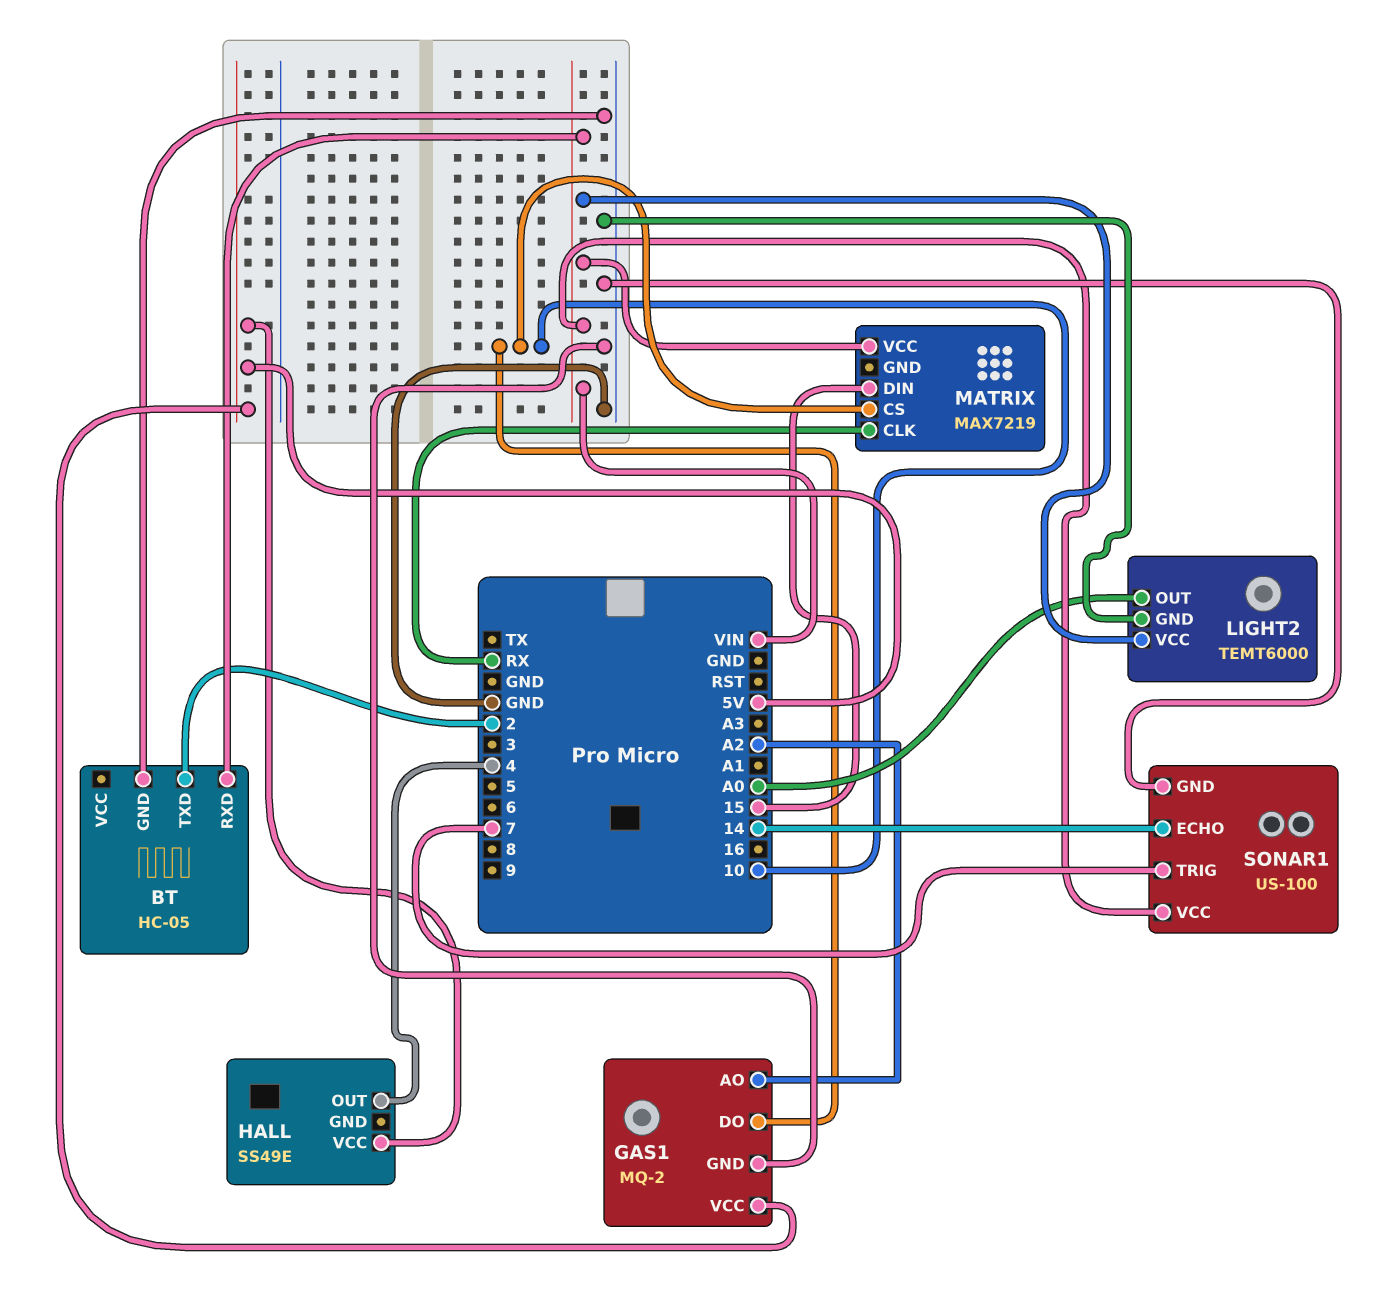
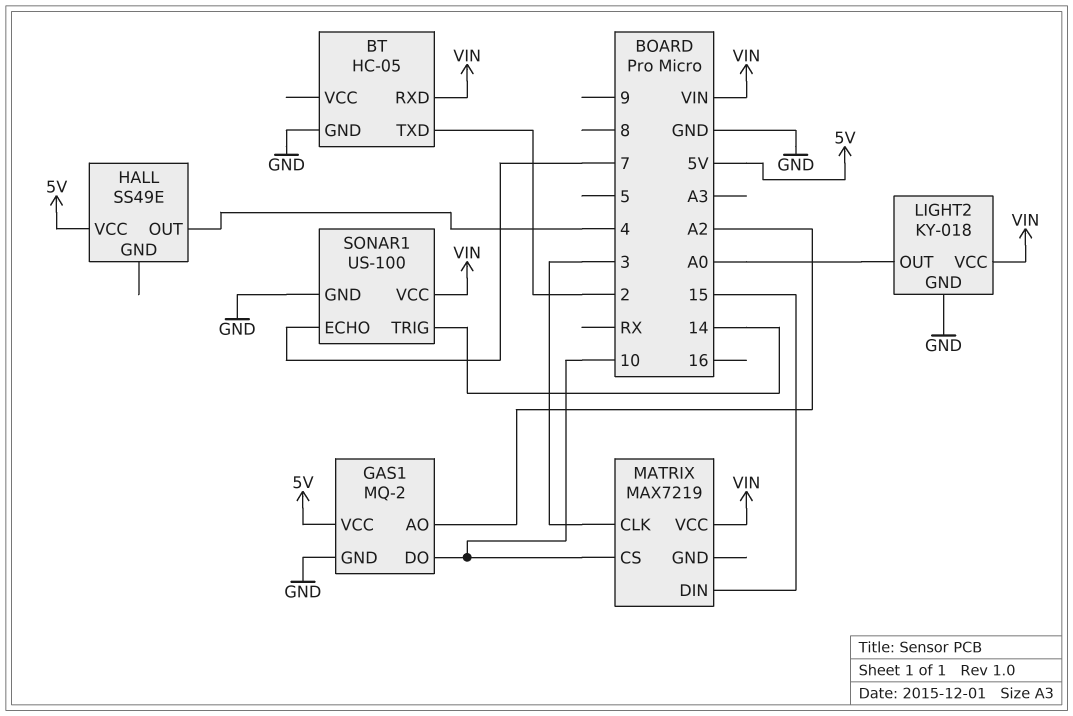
LIGHT2: TEMT6000 -> KY-018
MATRIX pin CLK: RX -> 3
SONAR1 pin ECHO: 14 -> 7
SONAR1 pin TRIG: 7 -> 14

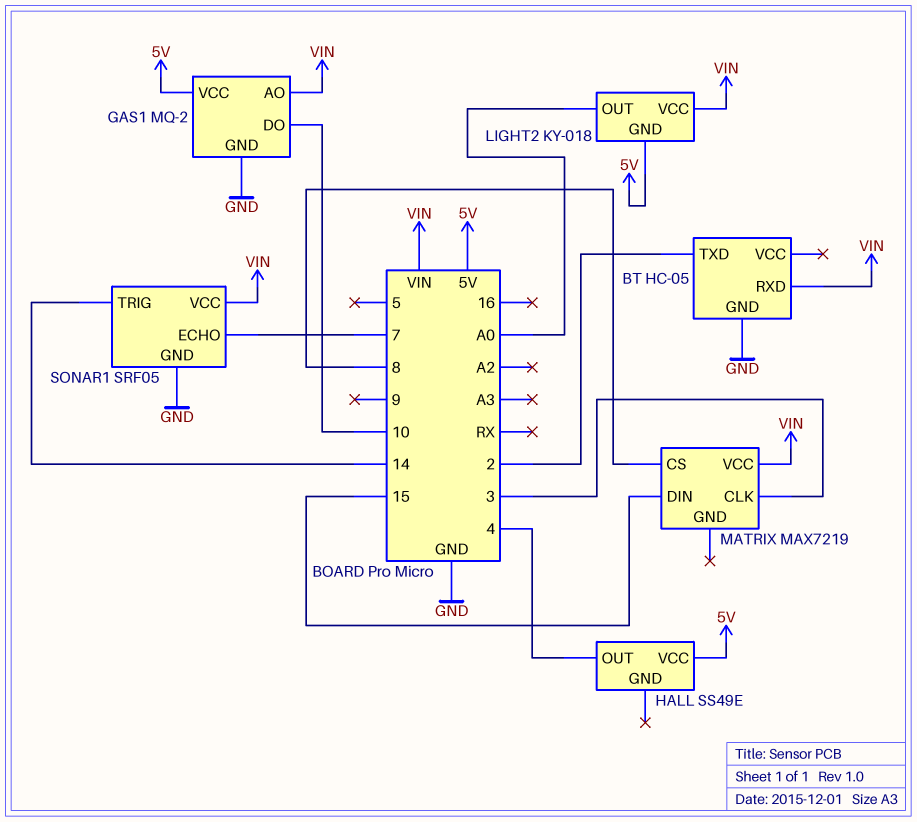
GAS1 pin AO: A2 -> VIN
LIGHT2 pin GND: GND -> 5V
MATRIX pin CS: 10 -> 8
SONAR1: US-100 -> SRF05

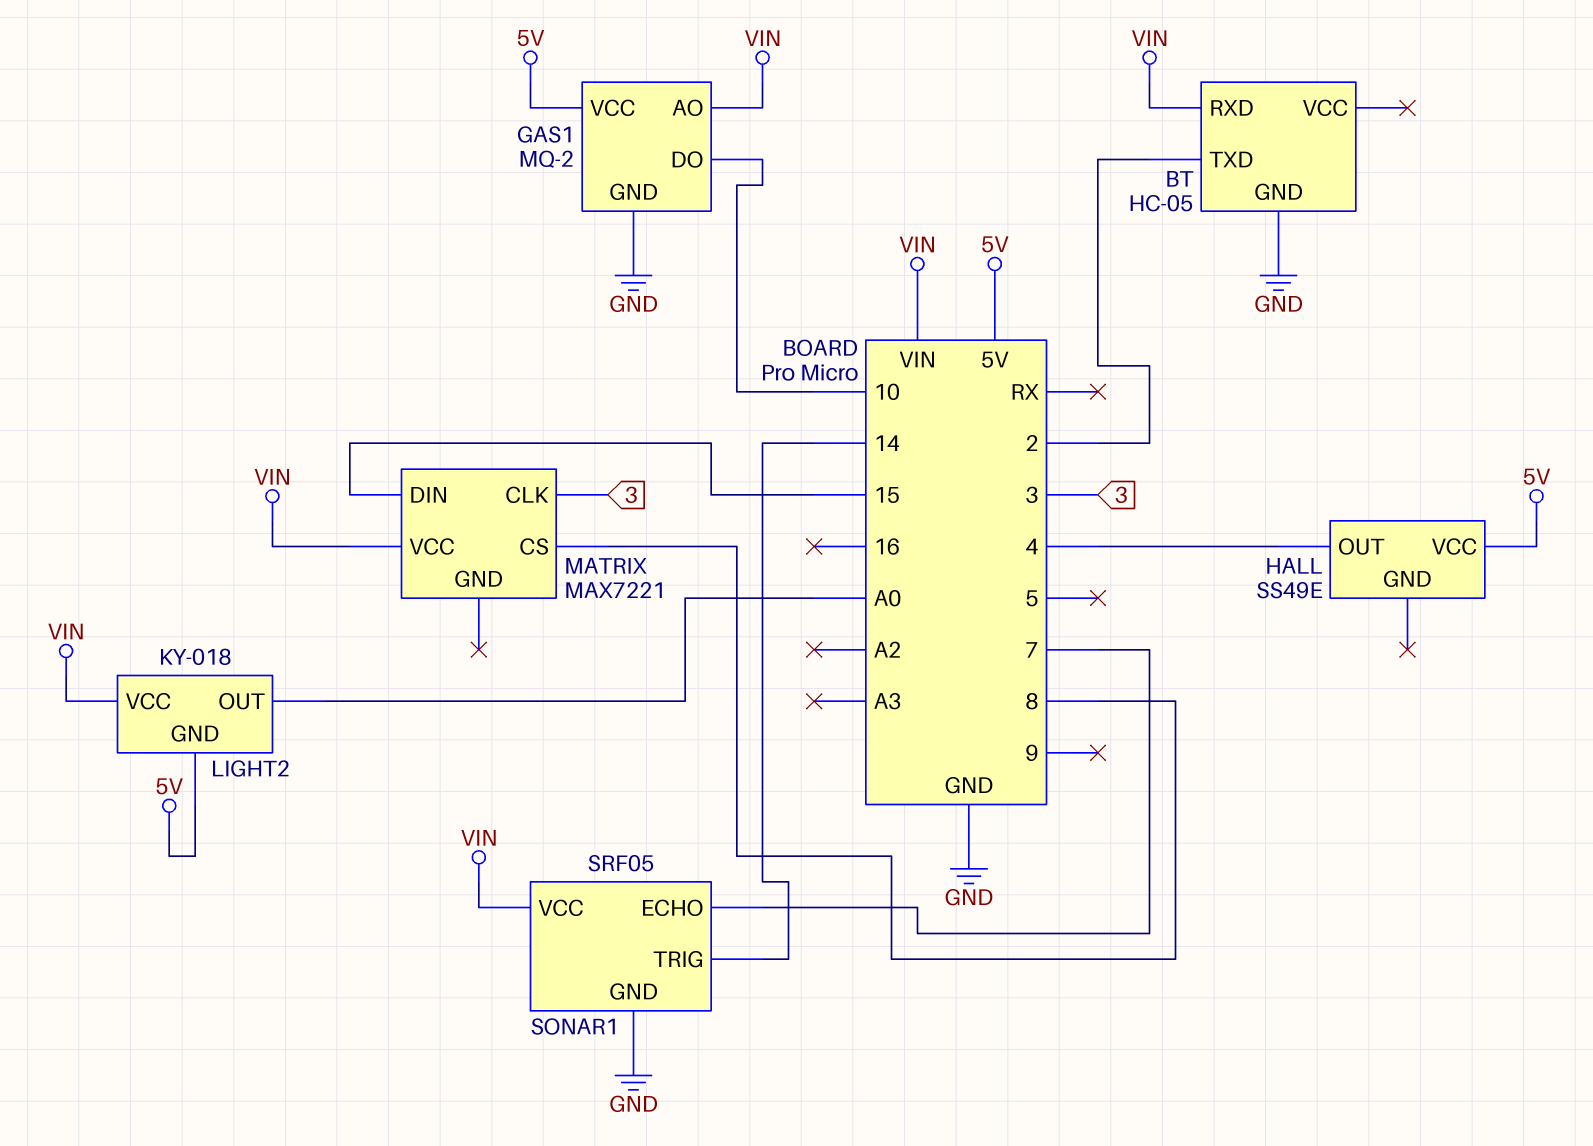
MATRIX: MAX7219 -> MAX7221

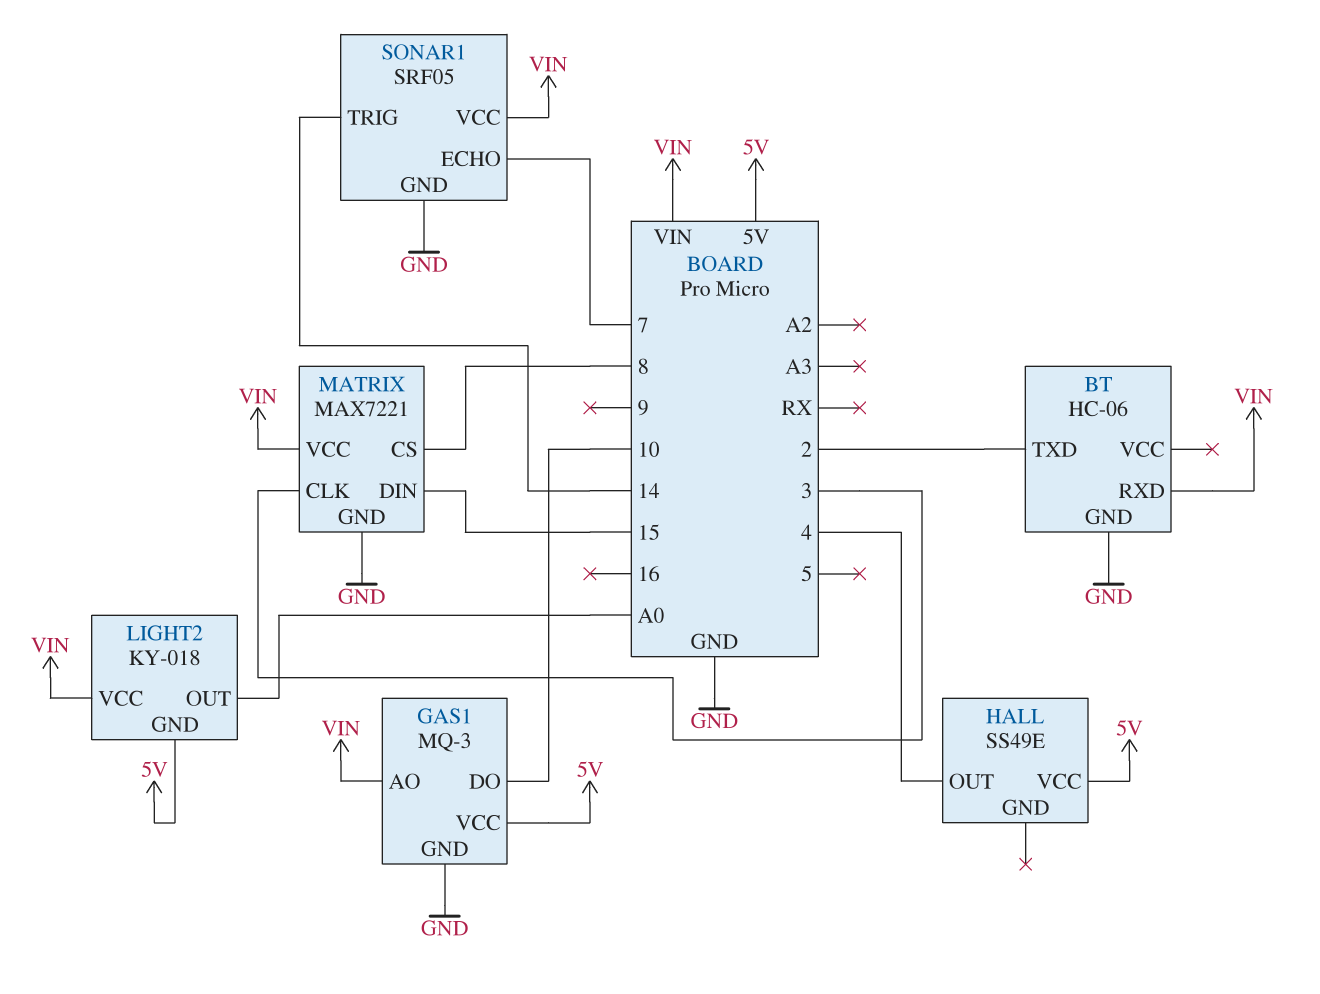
BT: HC-05 -> HC-06
GAS1: MQ-2 -> MQ-3
MATRIX pin GND: none -> GND

